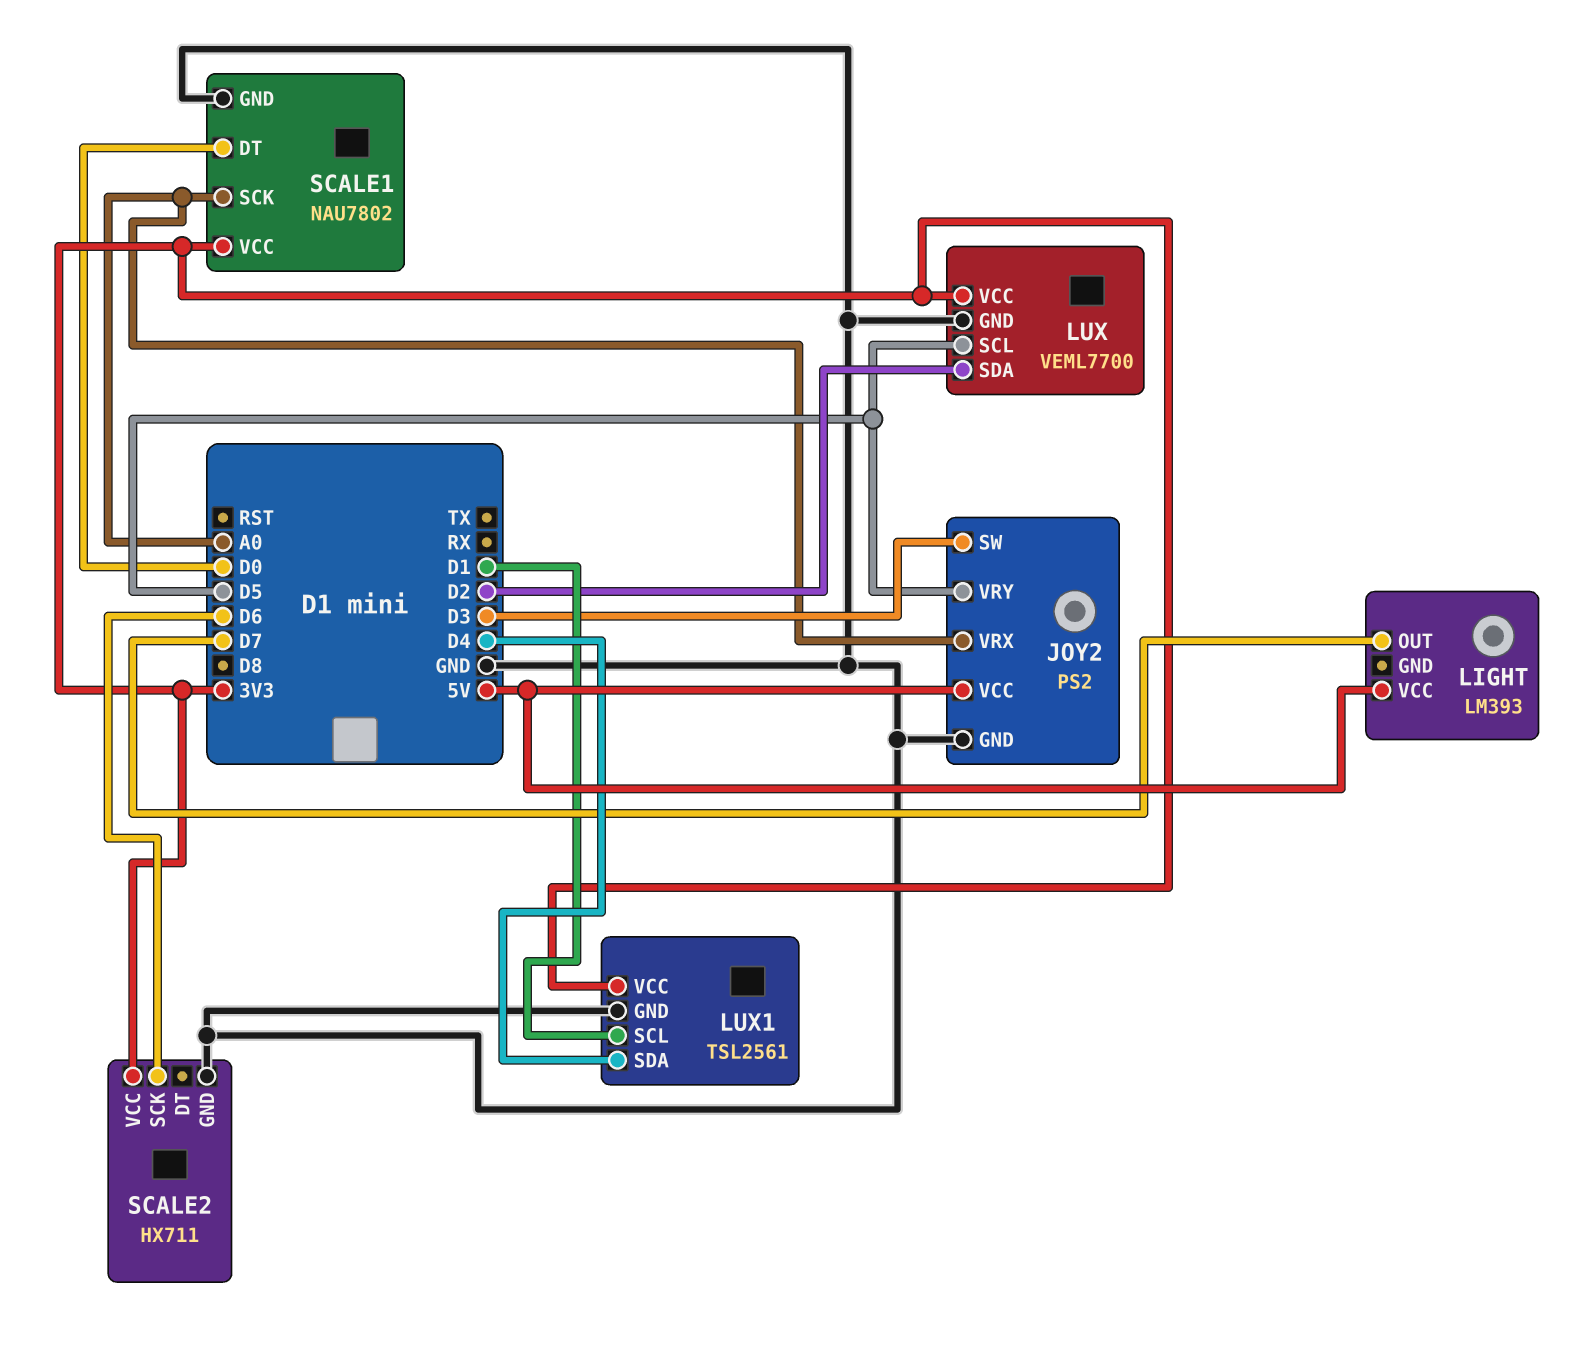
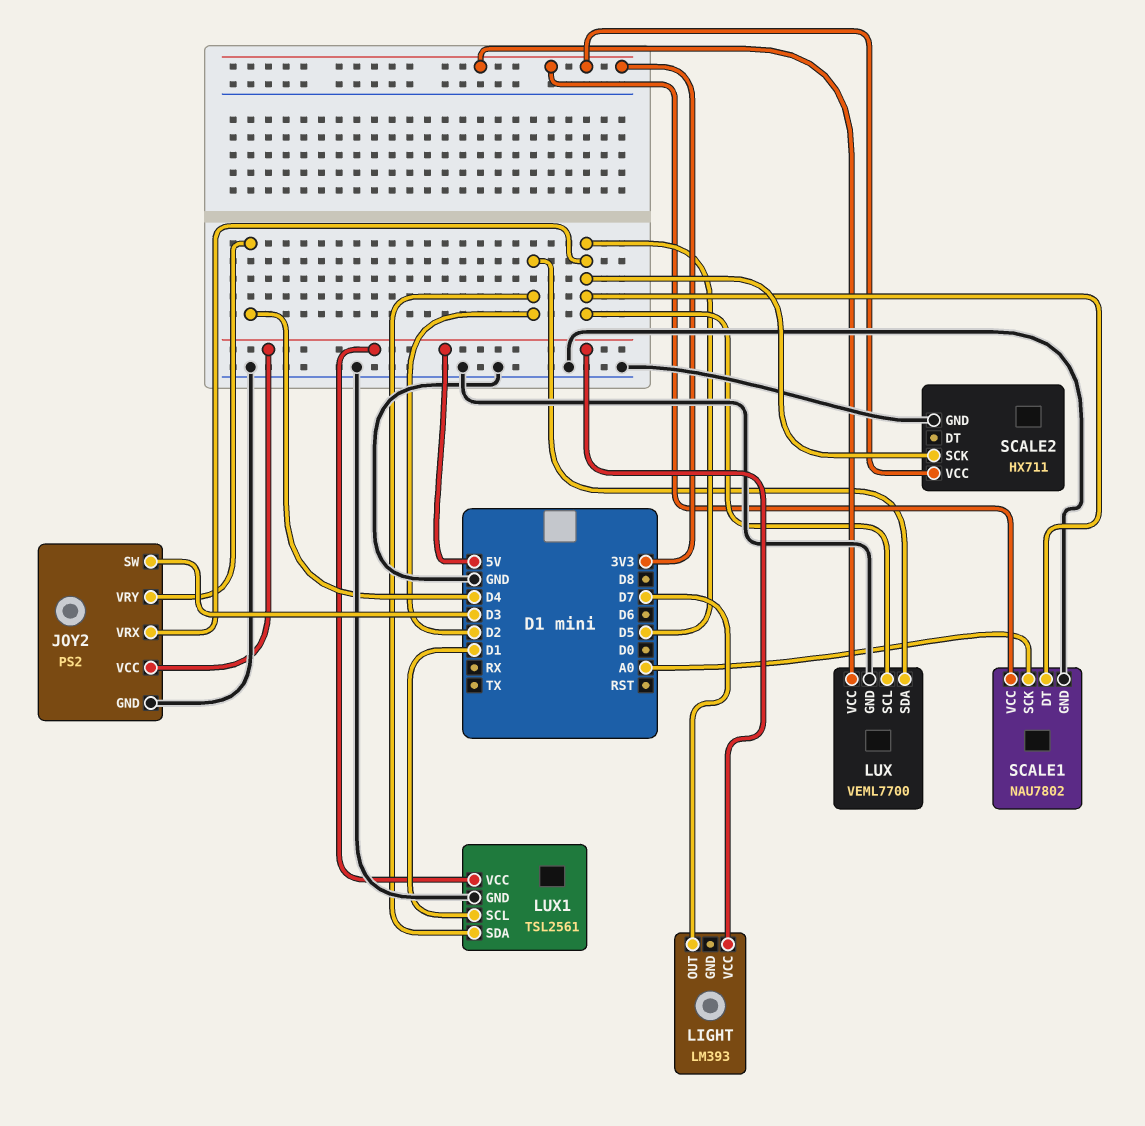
JOY2 pin VRX: A0 -> D5
JOY2 pin VRY: D5 -> D4
LUX1 pin SDA: D4 -> D2
LUX1 pin VCC: 3V3 -> 5V
SCALE1 pin DT: D0 -> D5
SCALE2 pin SCK: D6 -> D5

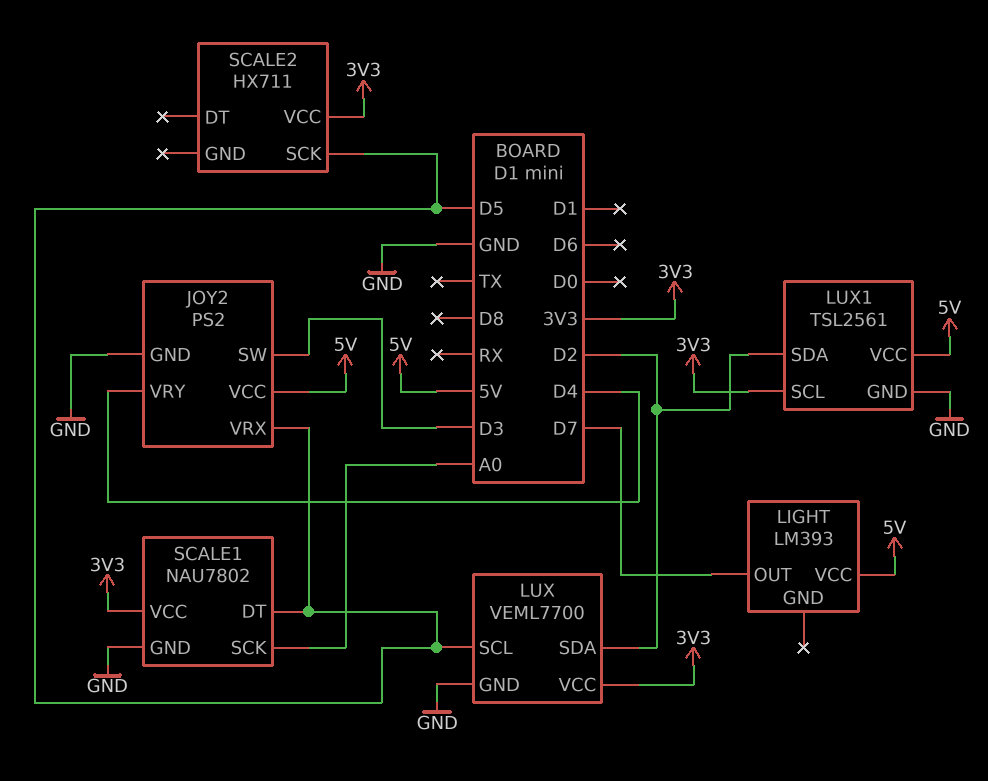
LUX1 pin SCL: D1 -> 3V3
SCALE2 pin GND: GND -> none

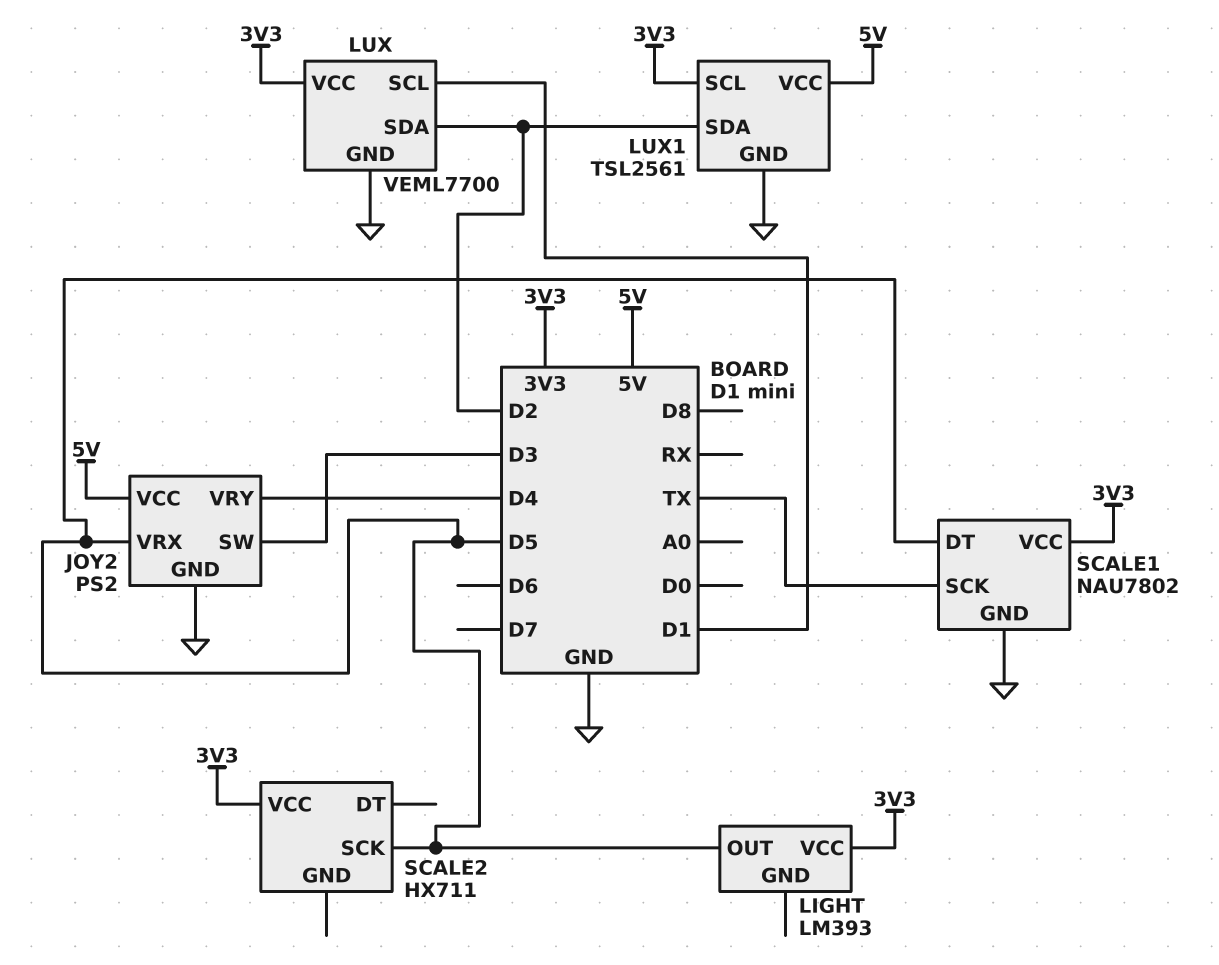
LIGHT pin OUT: D7 -> D5
LIGHT pin VCC: 5V -> 3V3
LUX pin SCL: D5 -> D1
SCALE1 pin SCK: A0 -> TX

